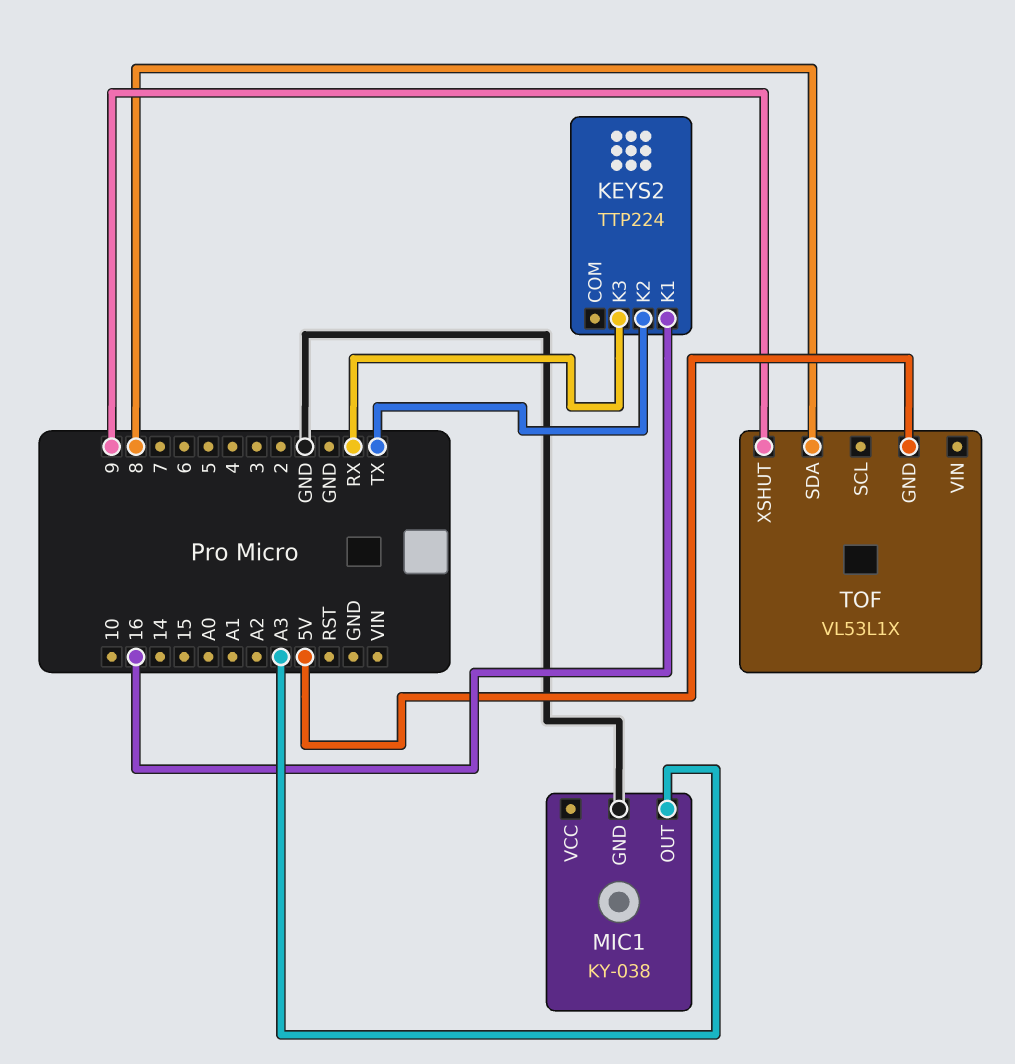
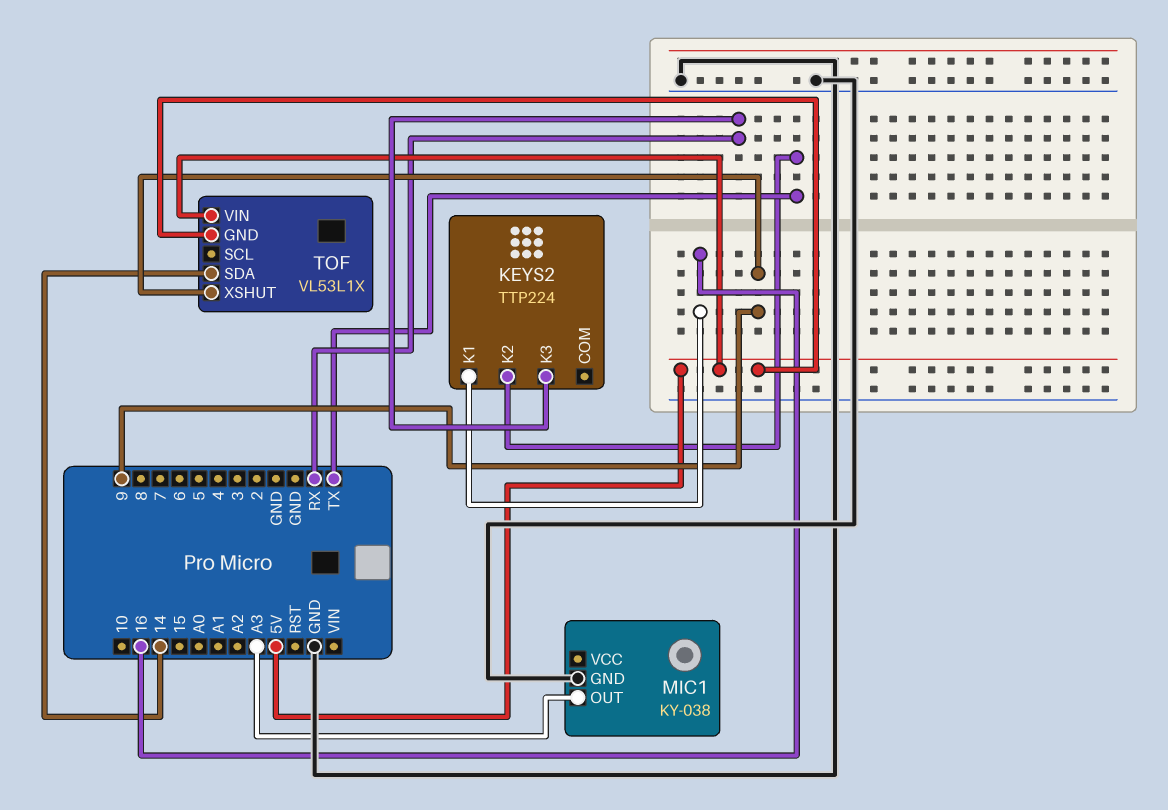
TOF pin SDA: 8 -> 14
TOF pin VIN: none -> 5V

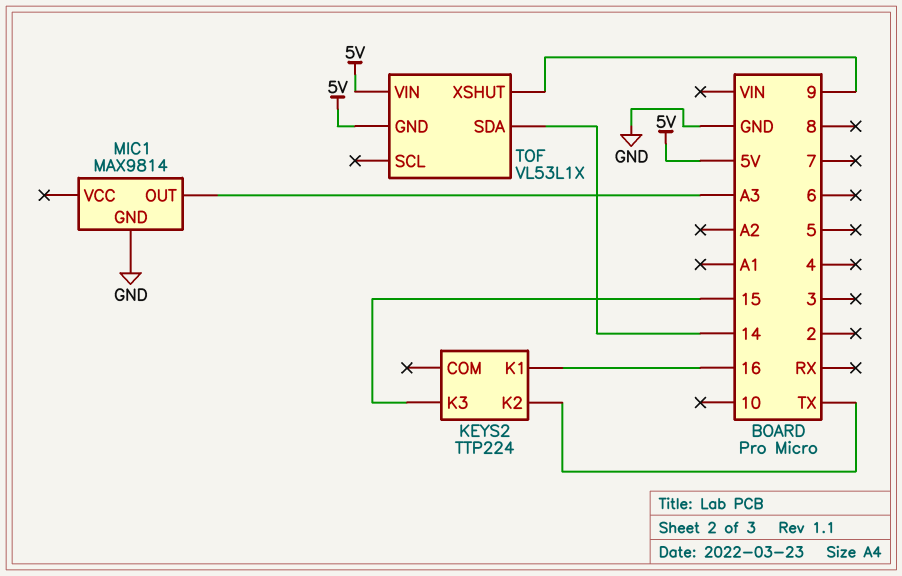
KEYS2 pin K3: RX -> 15
MIC1: KY-038 -> MAX9814

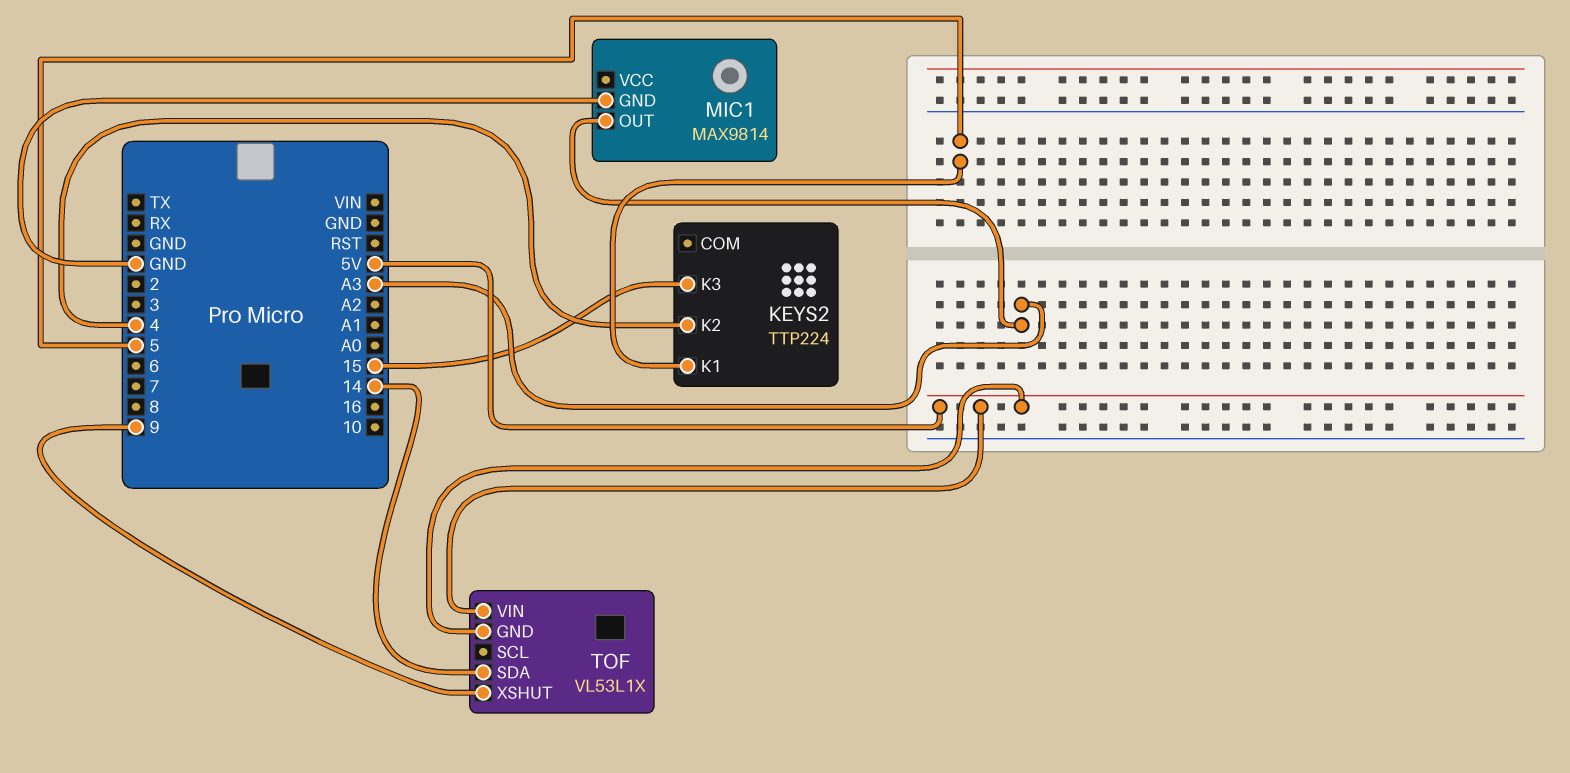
KEYS2 pin K1: 16 -> 5
KEYS2 pin K2: TX -> 4

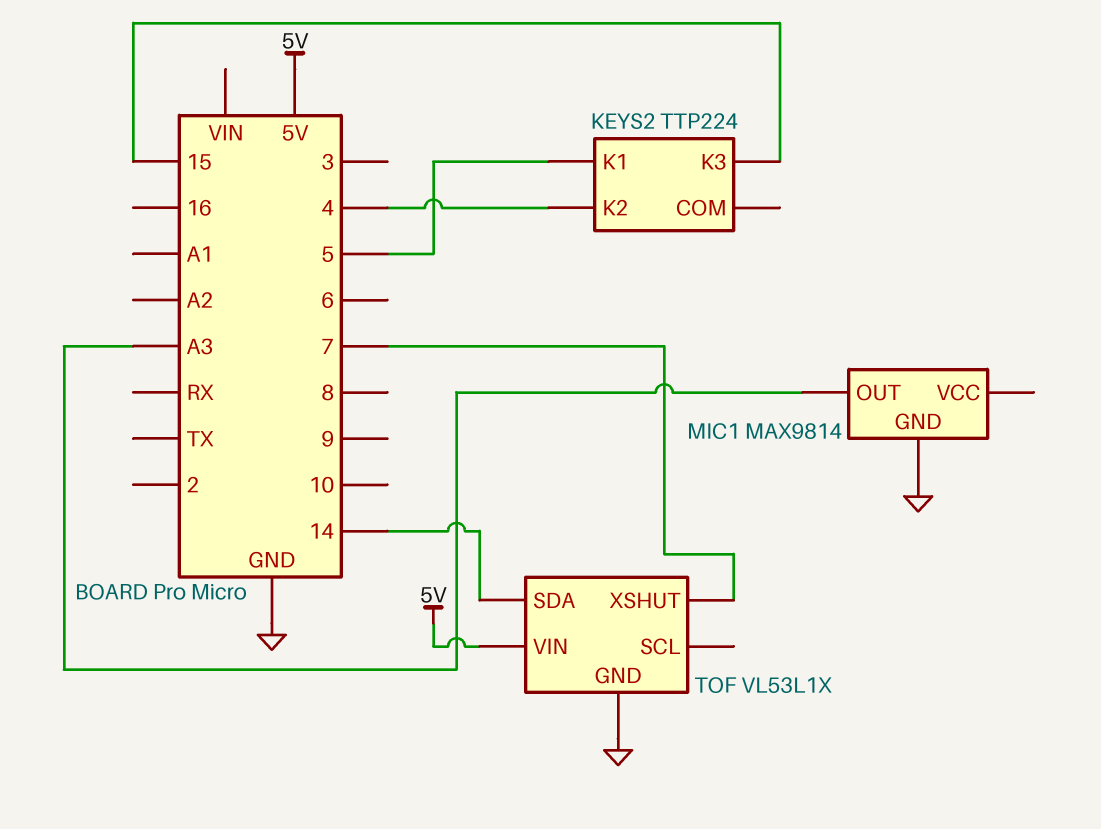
TOF pin GND: 5V -> GND
TOF pin XSHUT: 9 -> 7

